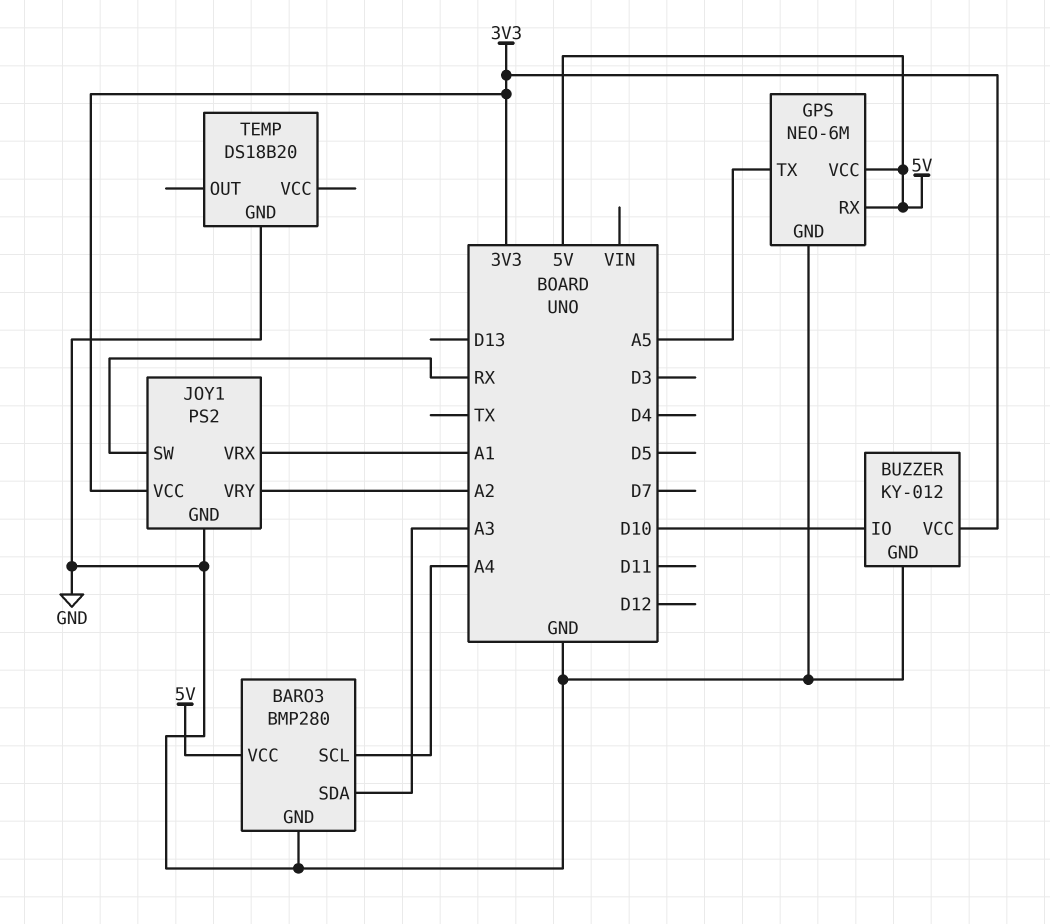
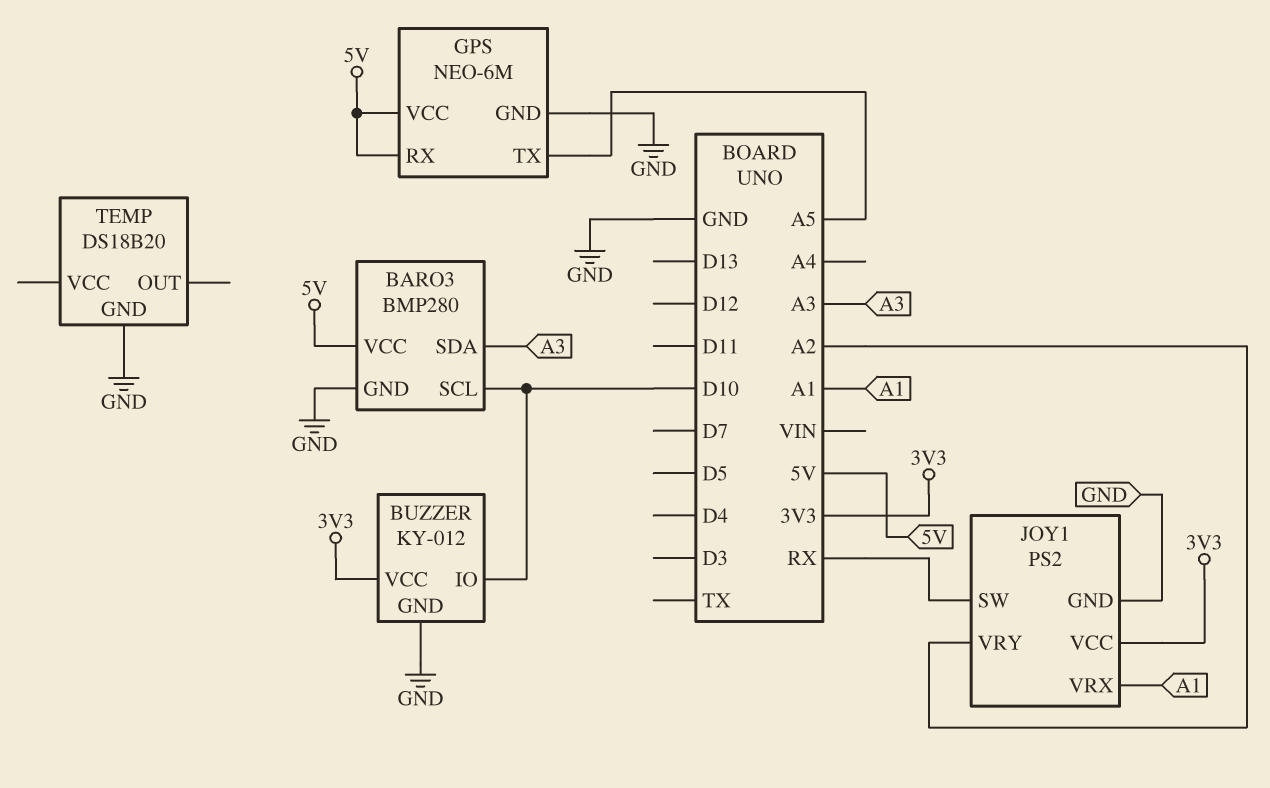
BARO3 pin SCL: A4 -> D10

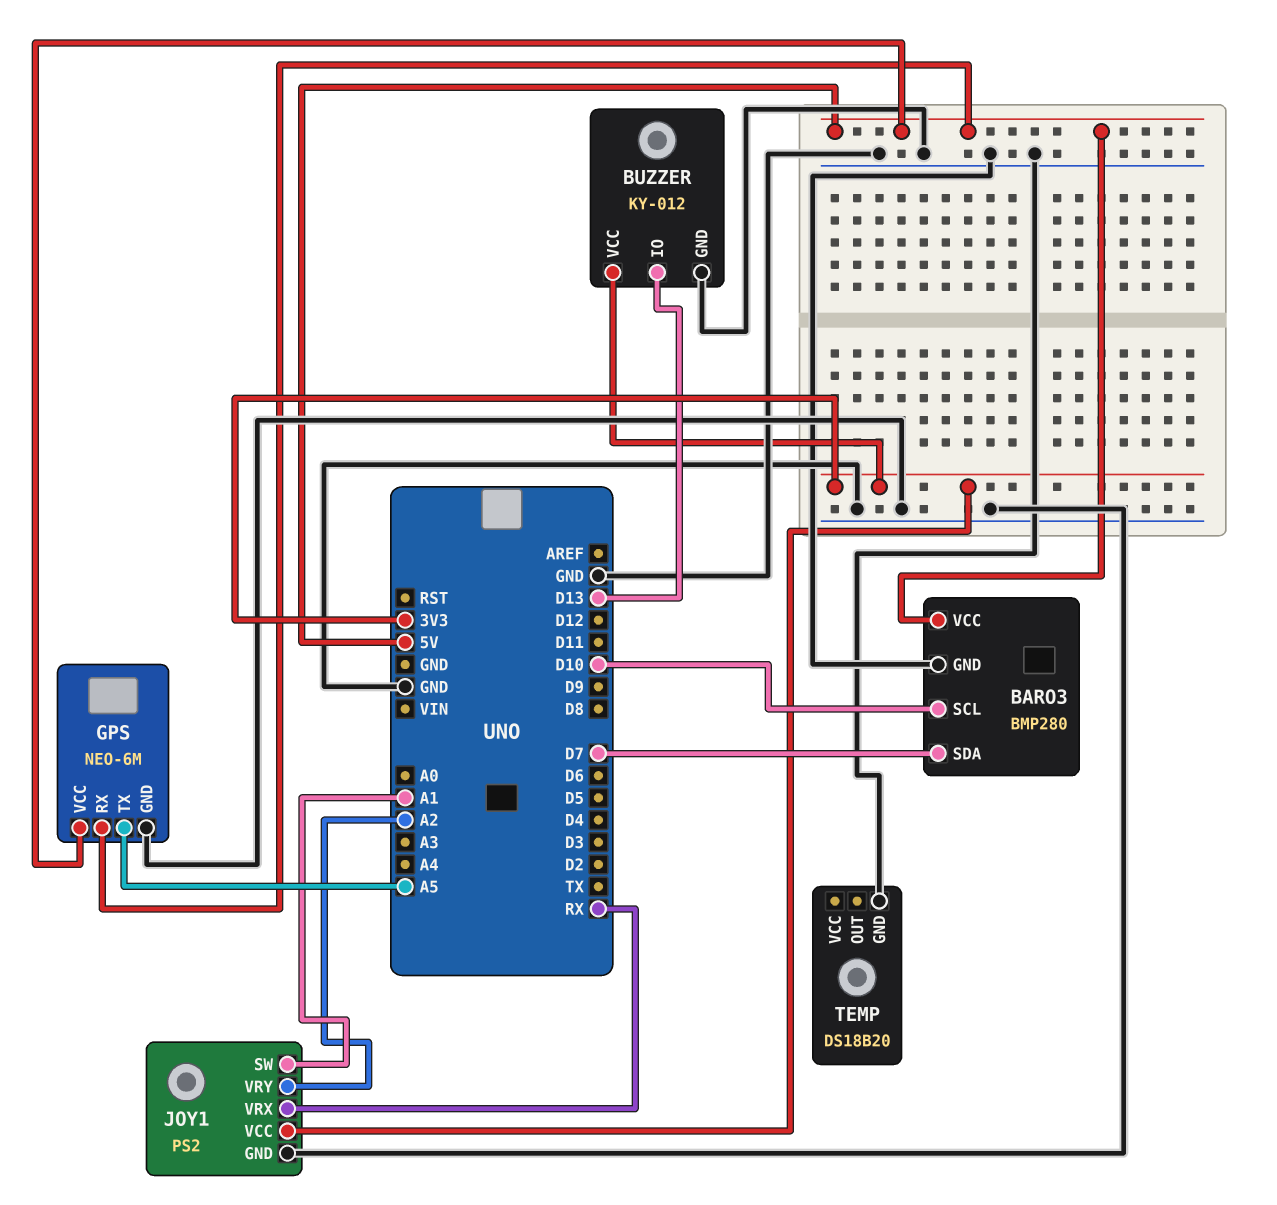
BARO3 pin SDA: A3 -> D7
BUZZER pin IO: D10 -> D13
JOY1 pin SW: RX -> A1
JOY1 pin VRX: A1 -> RX

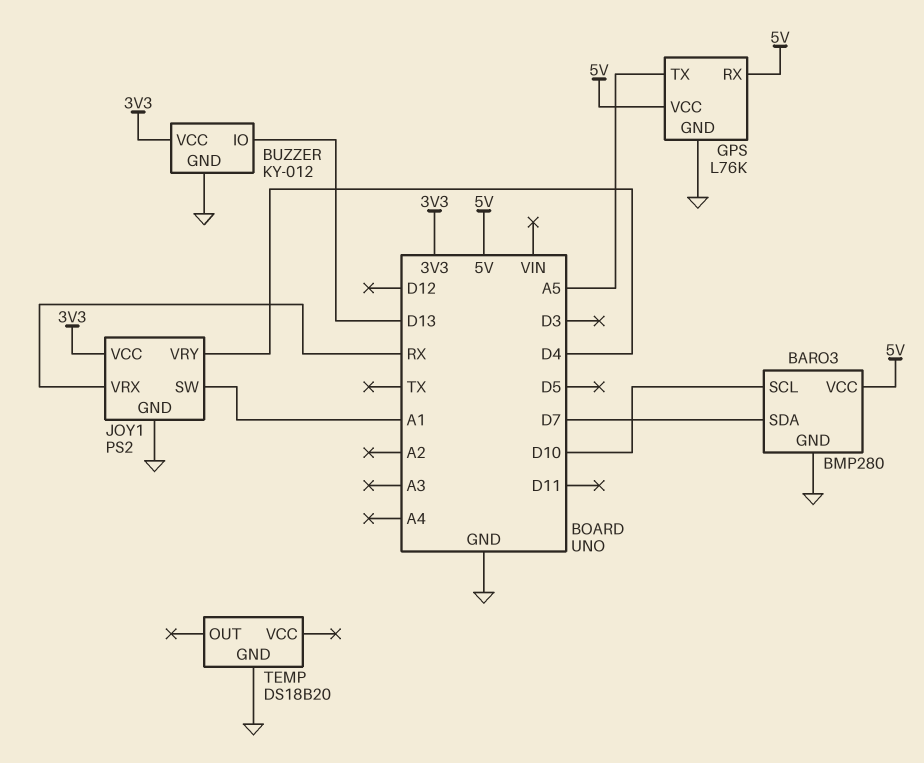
GPS: NEO-6M -> L76K
JOY1 pin VRY: A2 -> D4

